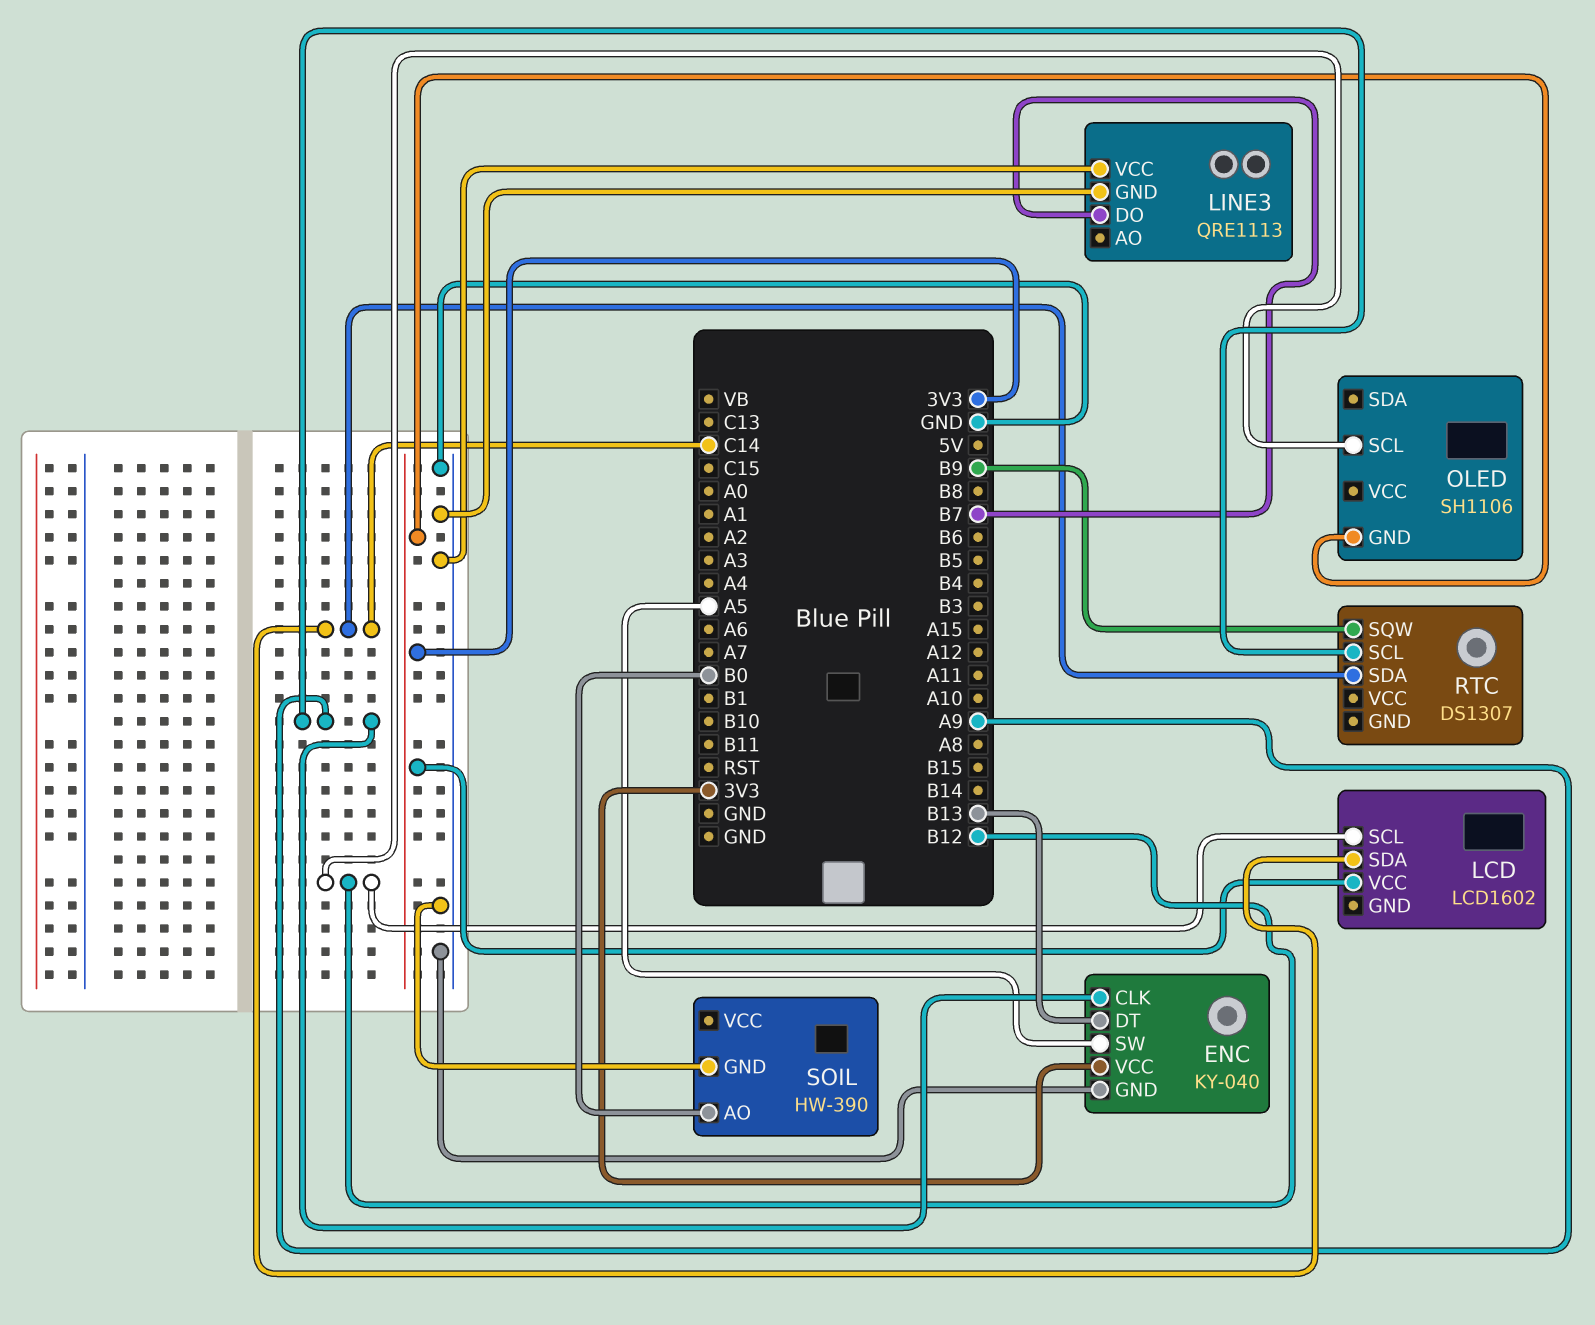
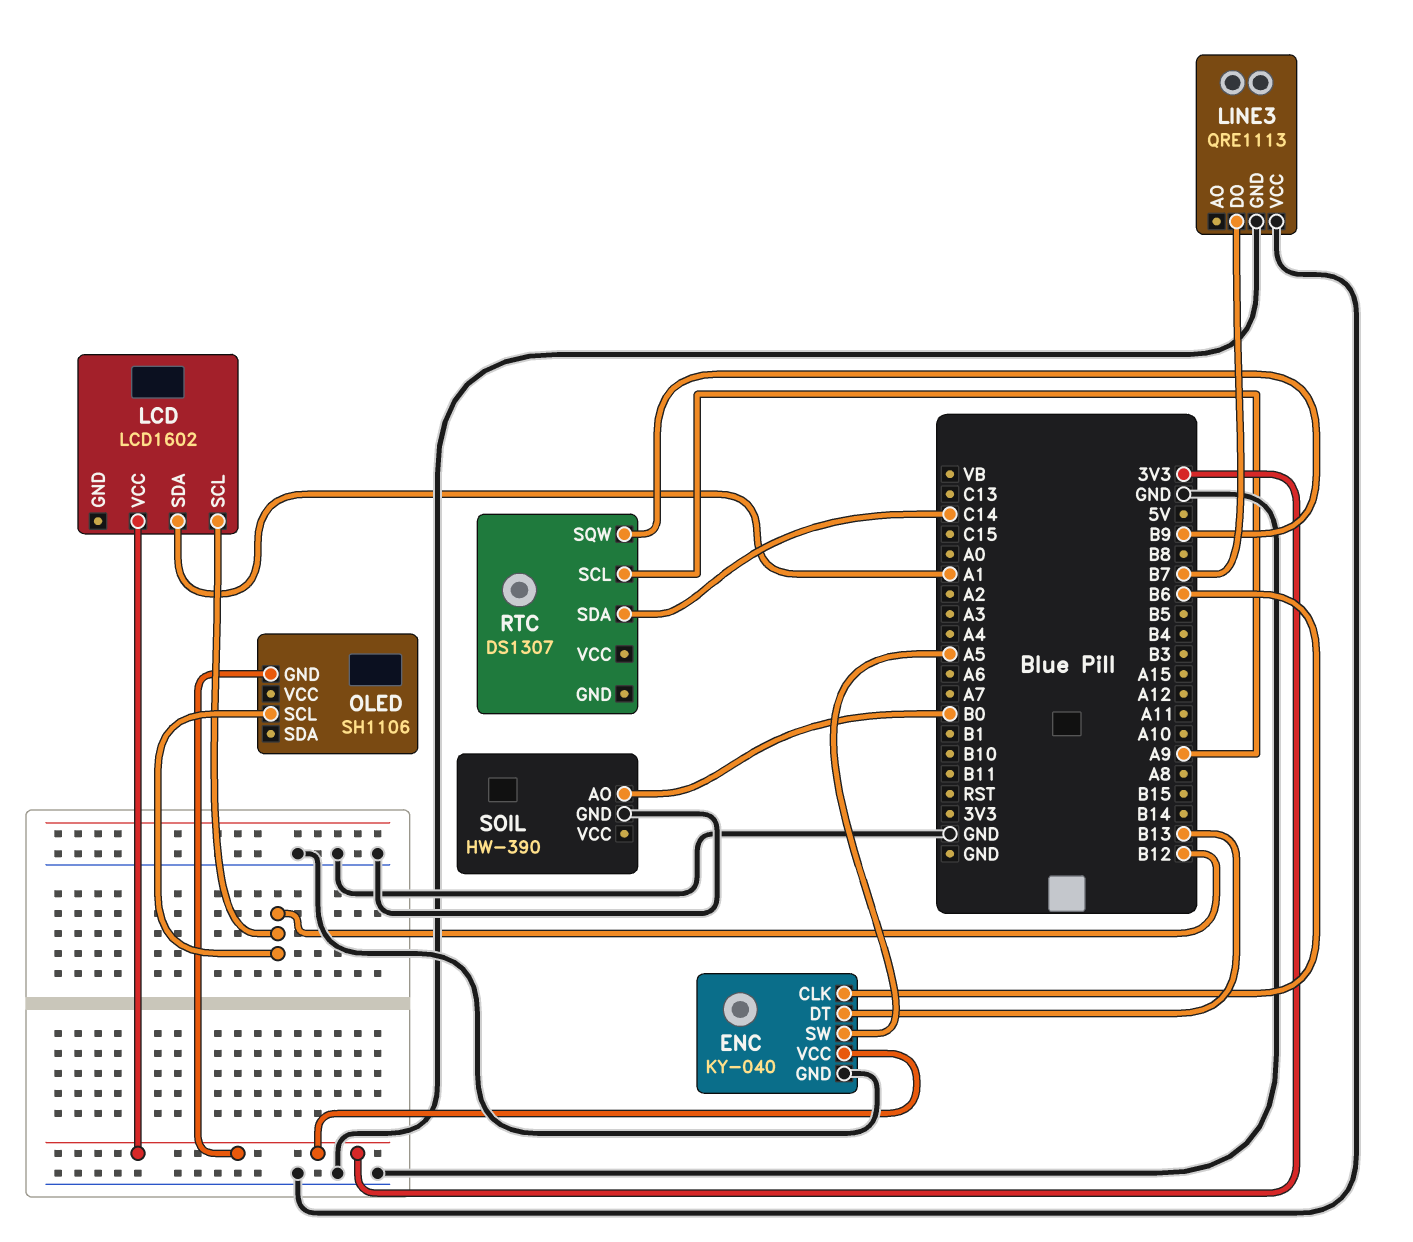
ENC pin CLK: A9 -> B6
LCD pin SDA: C14 -> A1

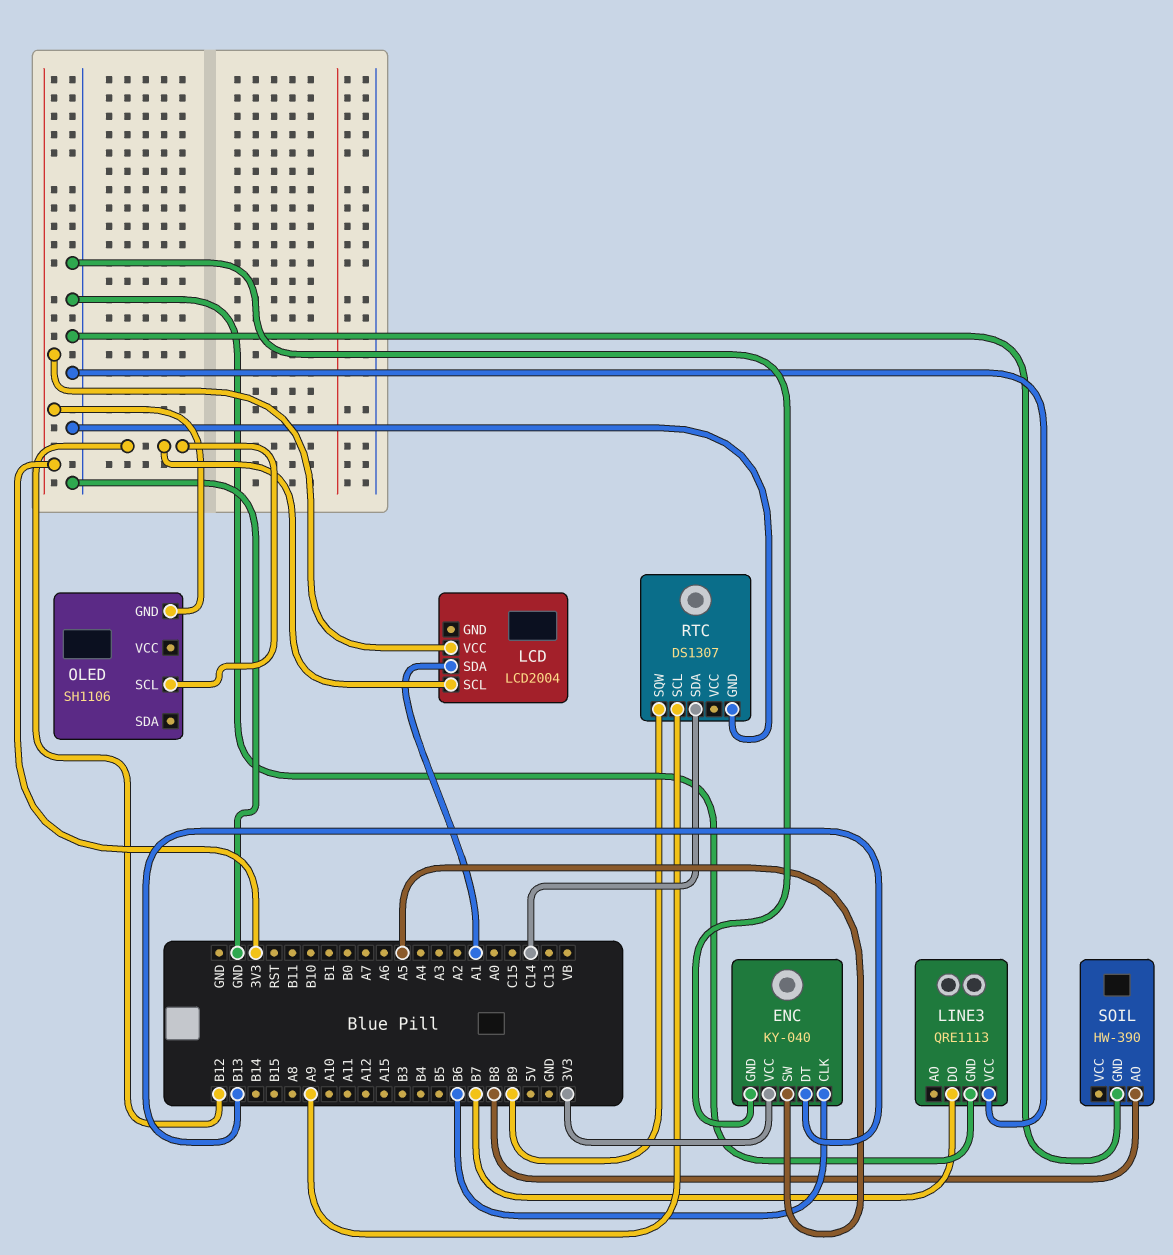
LCD: LCD1602 -> LCD2004
RTC pin GND: none -> GND
SOIL pin AO: B0 -> B8

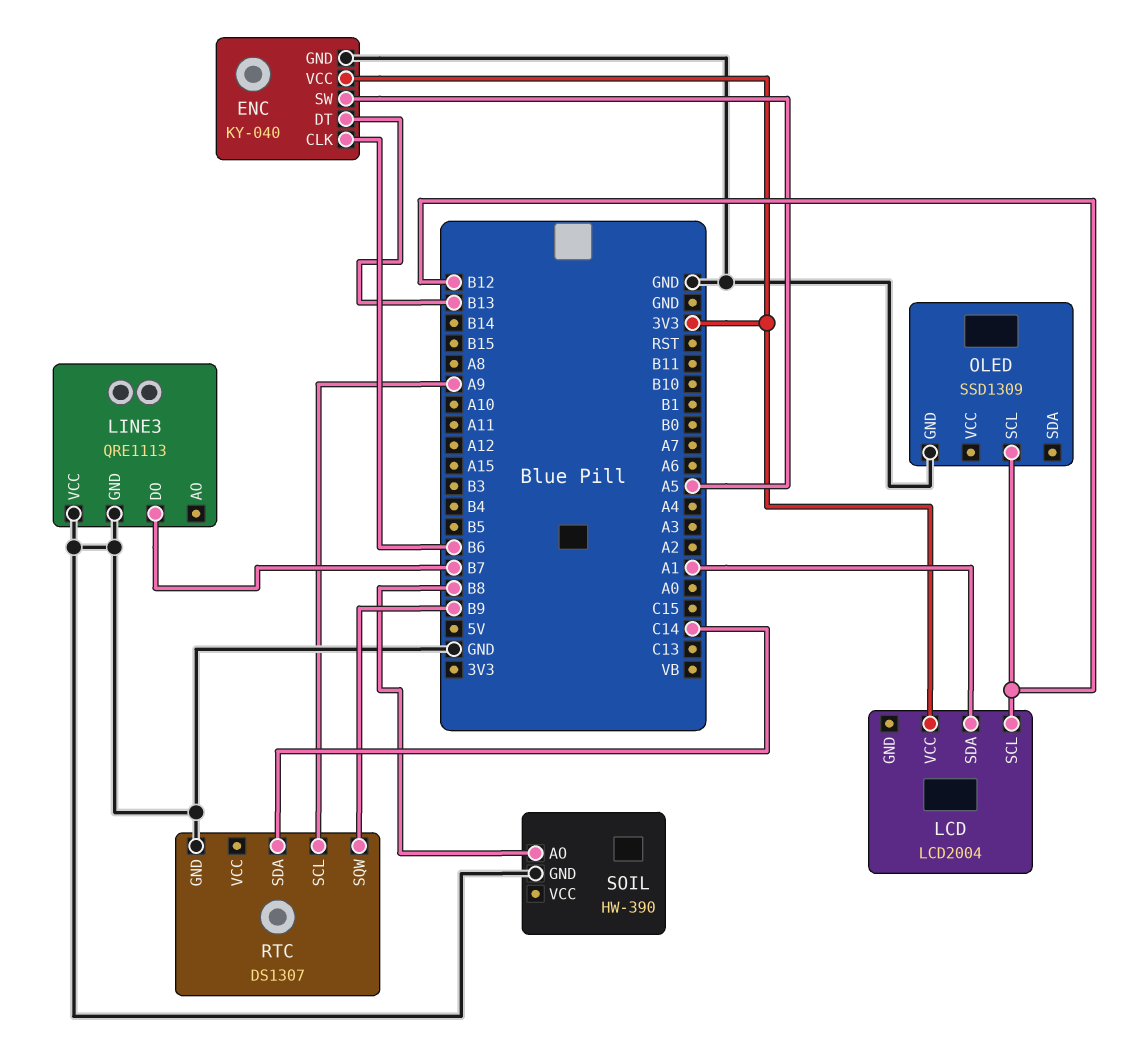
OLED: SH1106 -> SSD1309
OLED pin GND: 3V3 -> GND

